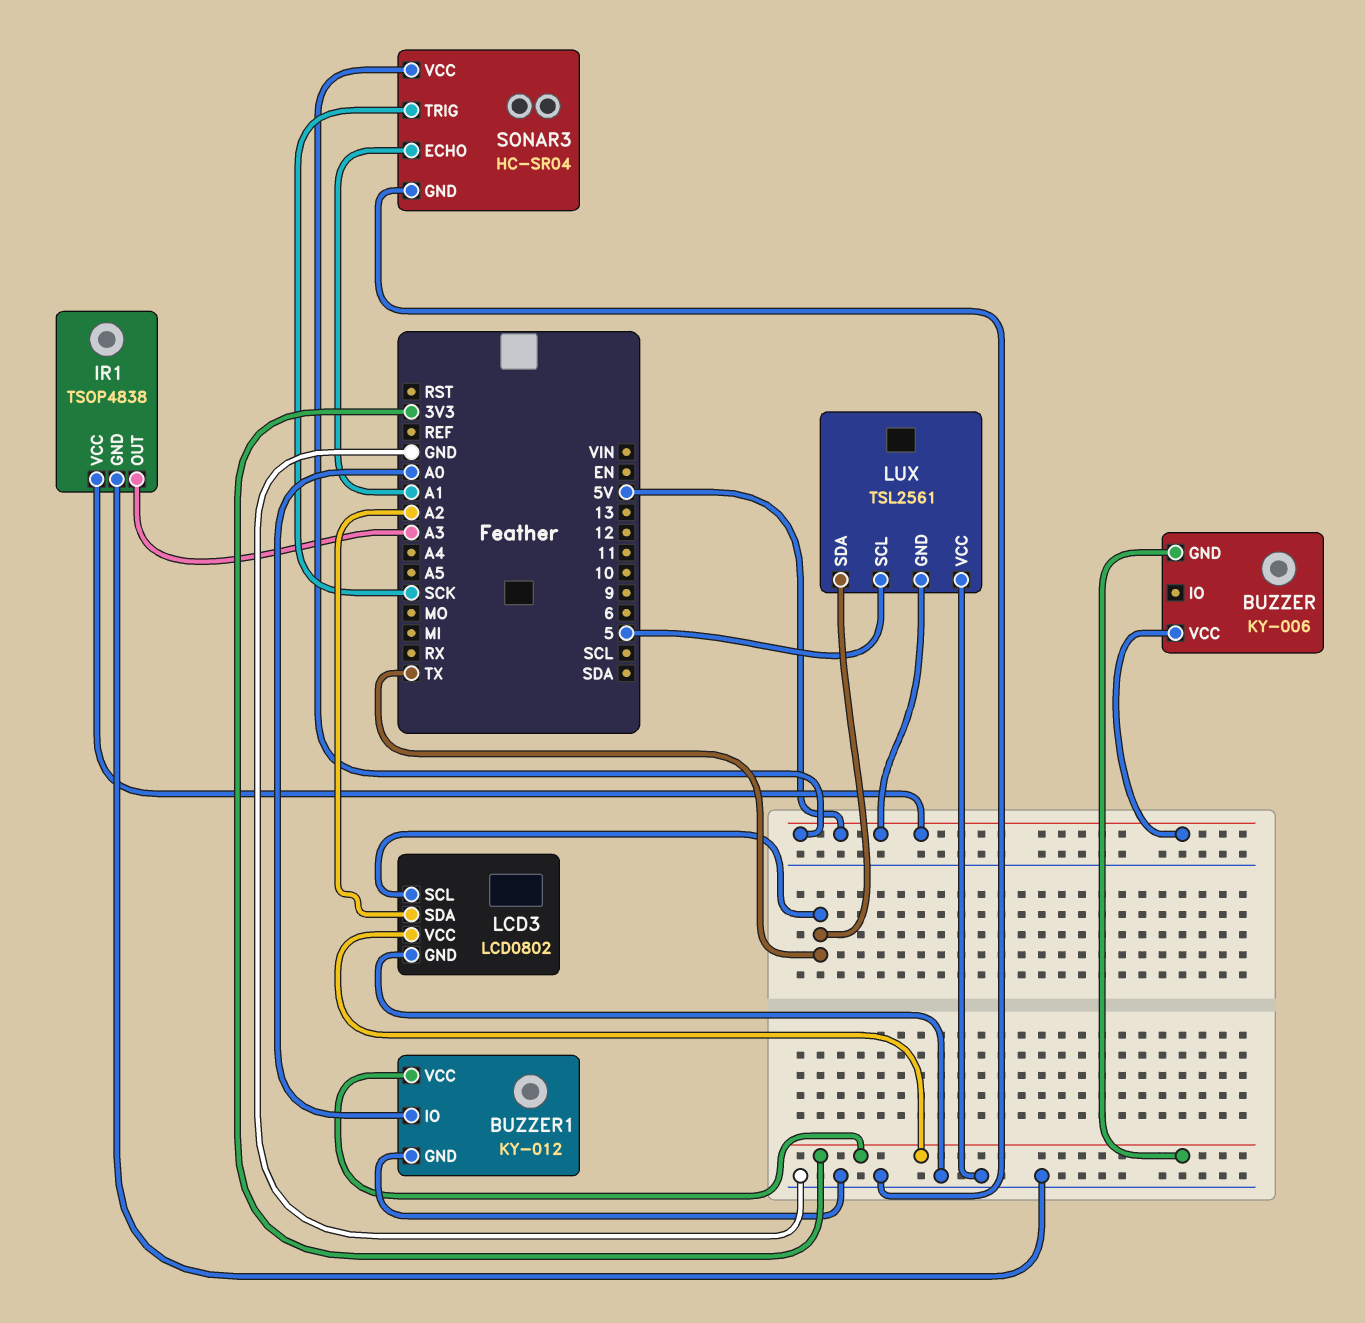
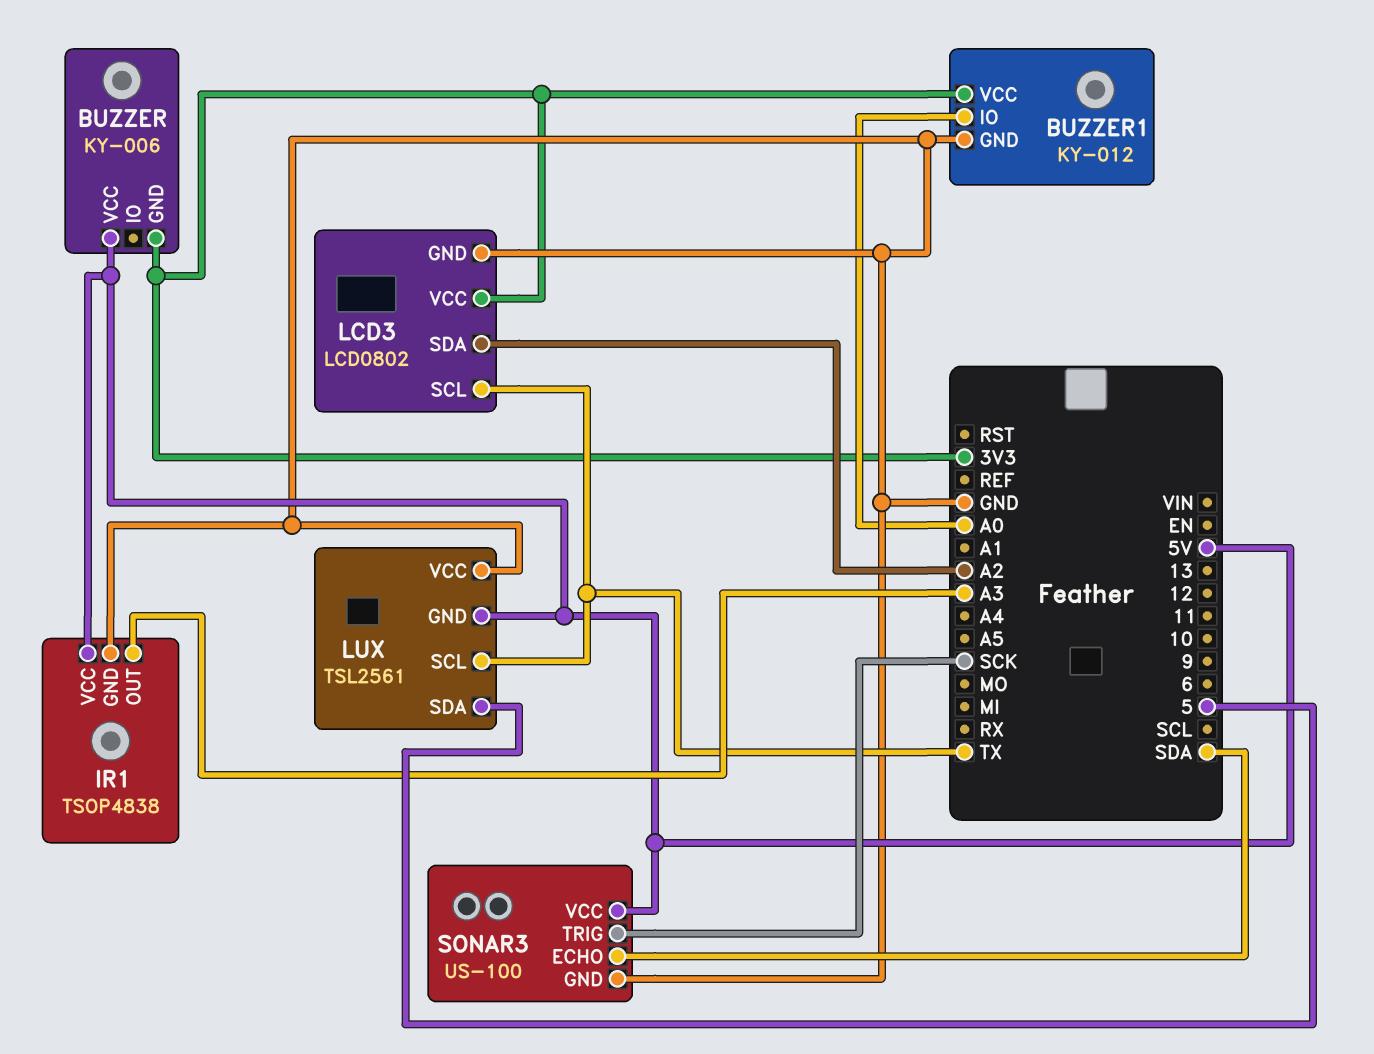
LUX pin SCL: 5 -> TX
LUX pin SDA: TX -> 5
SONAR3: HC-SR04 -> US-100
SONAR3 pin ECHO: A1 -> SDA

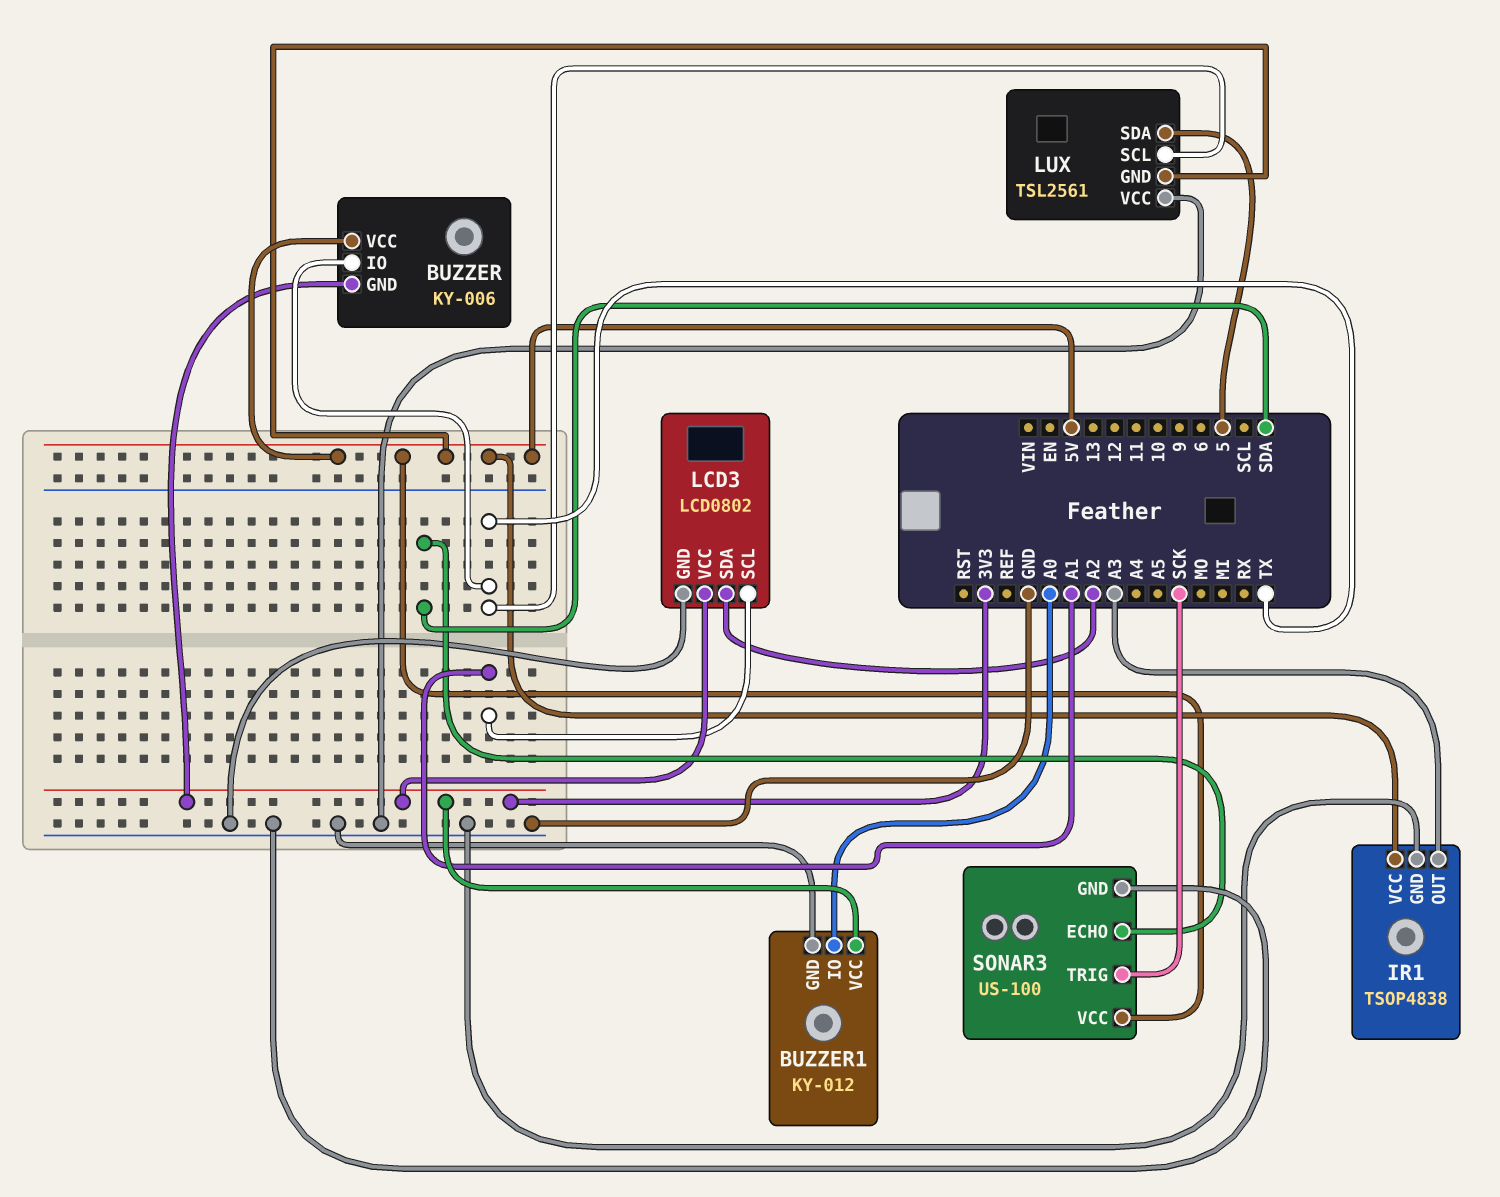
BUZZER pin IO: none -> TX
LCD3 pin SCL: TX -> A1

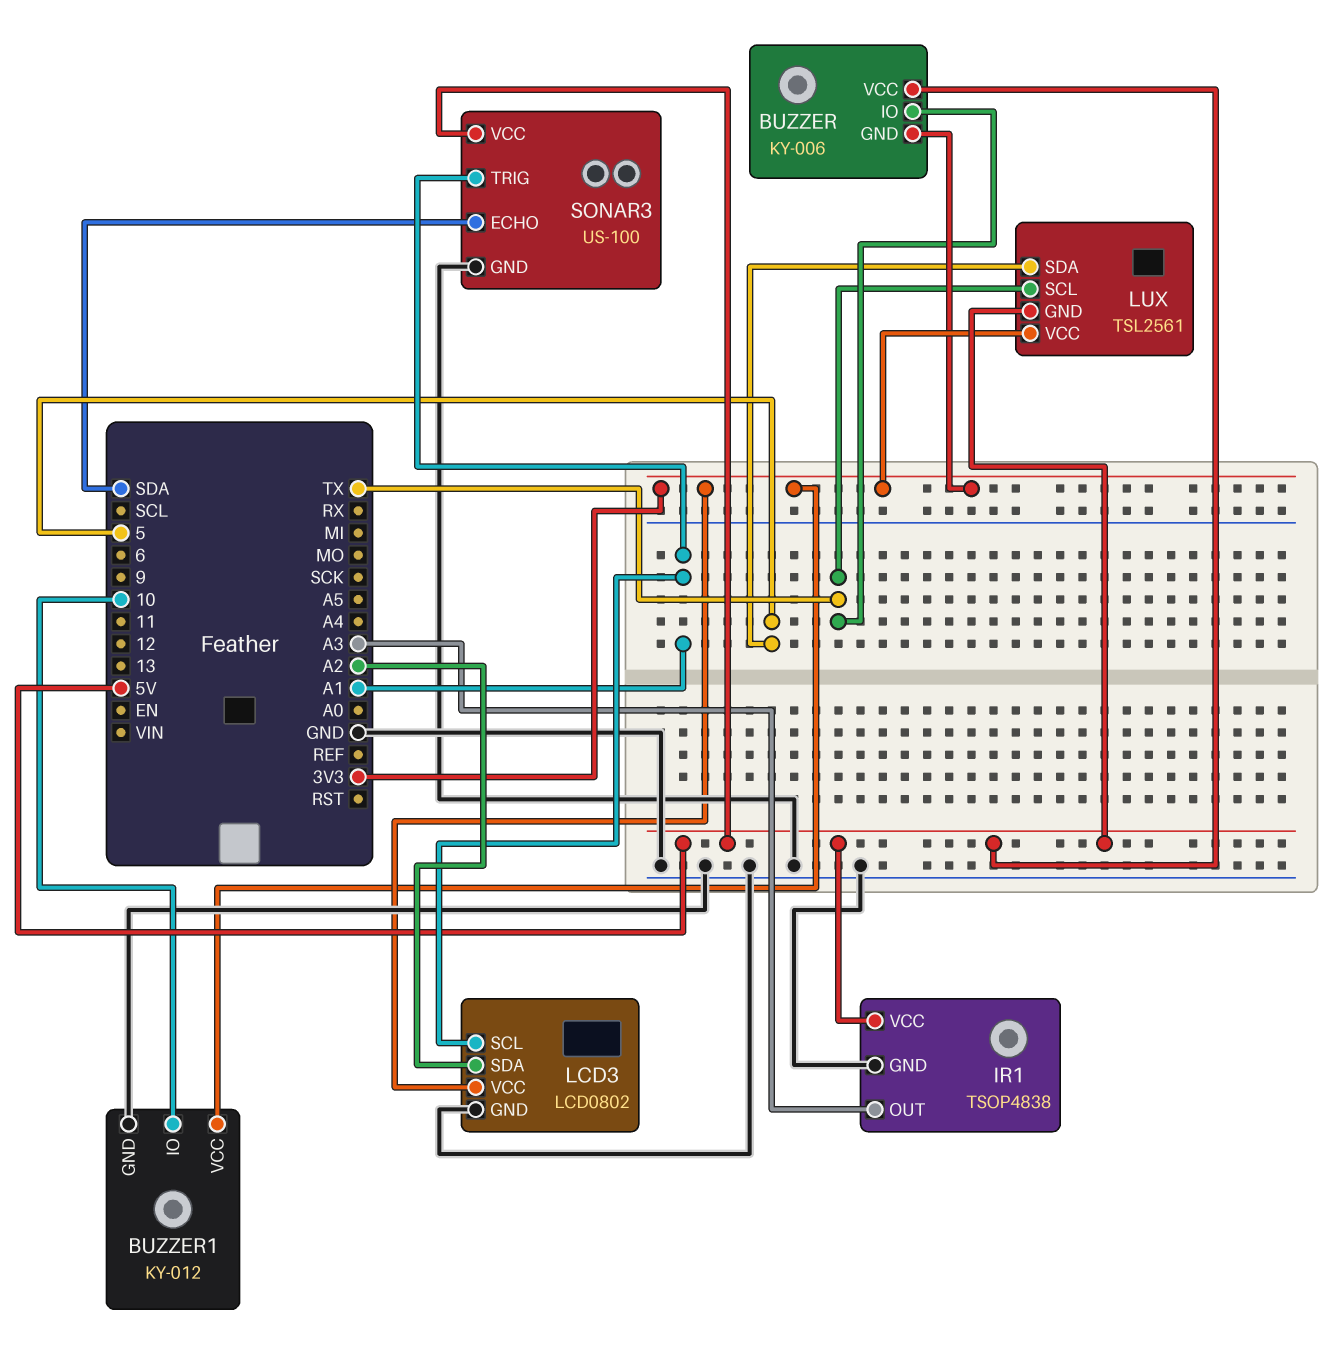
BUZZER1 pin IO: A0 -> 10
LUX pin VCC: GND -> 3V3
SONAR3 pin TRIG: SCK -> A1

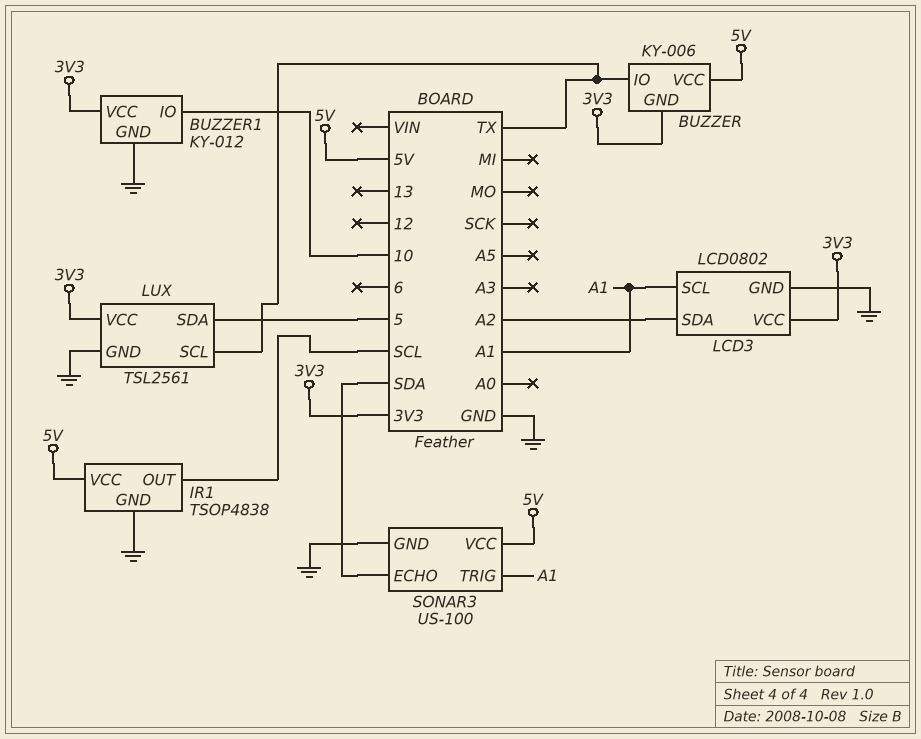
IR1 pin OUT: A3 -> SCL
LUX pin GND: 5V -> GND

